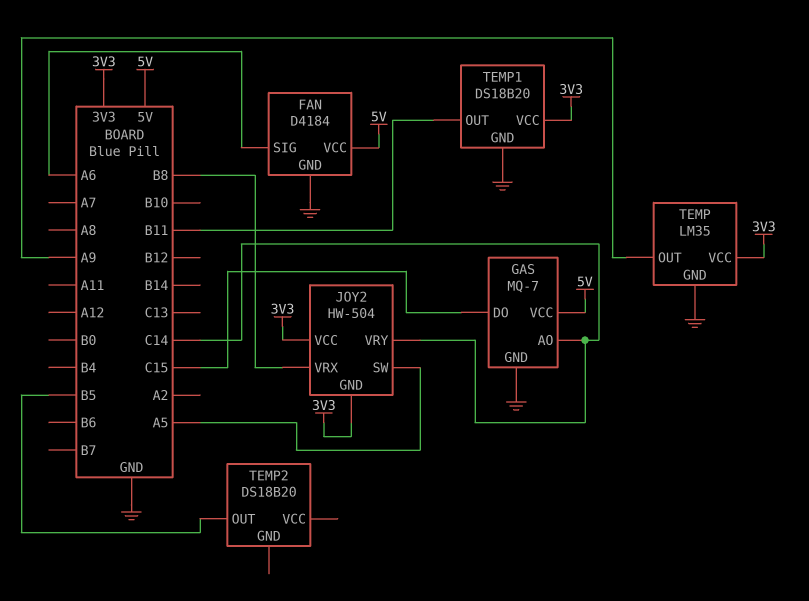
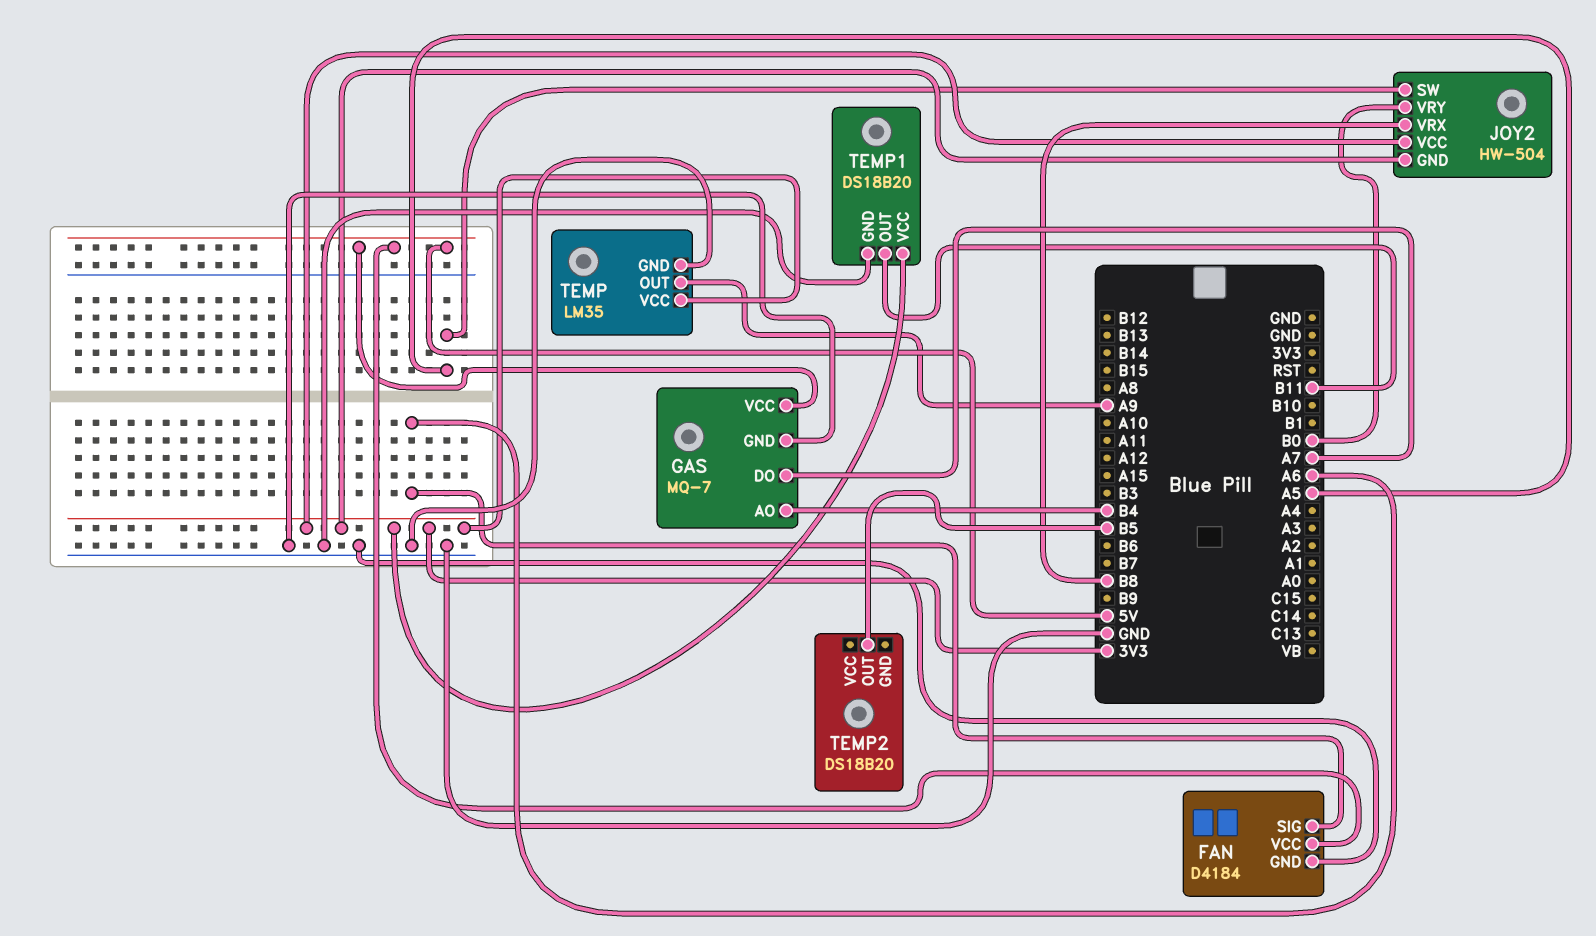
GAS pin AO: C14 -> B4
GAS pin DO: C15 -> A7
JOY2 pin VRY: C14 -> B0

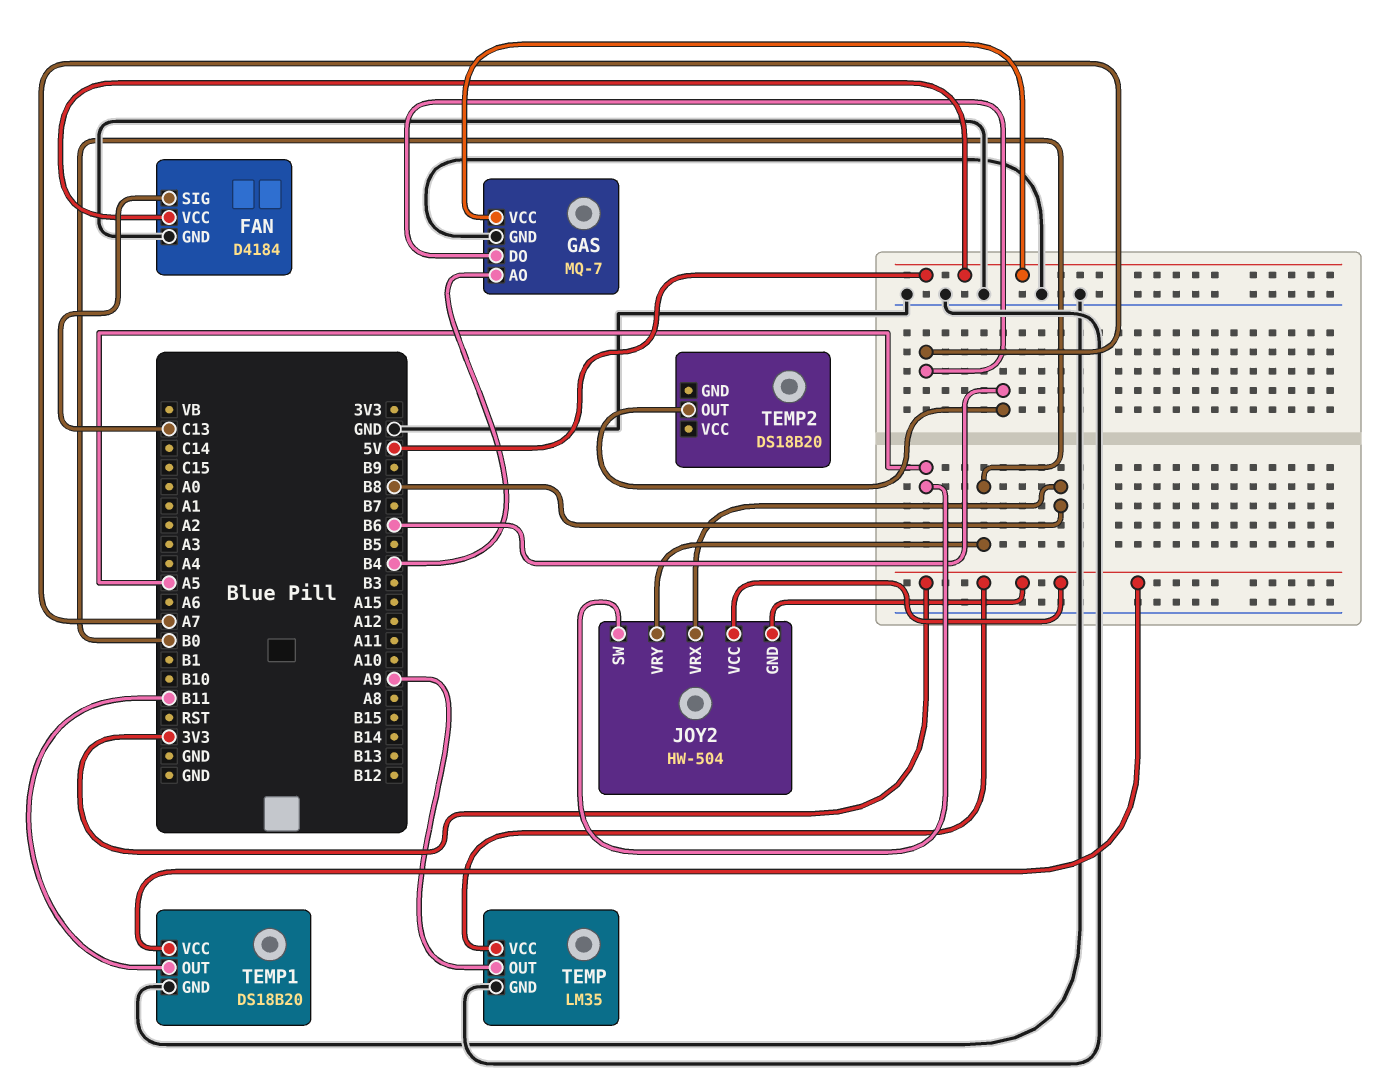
FAN pin SIG: A6 -> C13
TEMP2 pin OUT: B5 -> B6

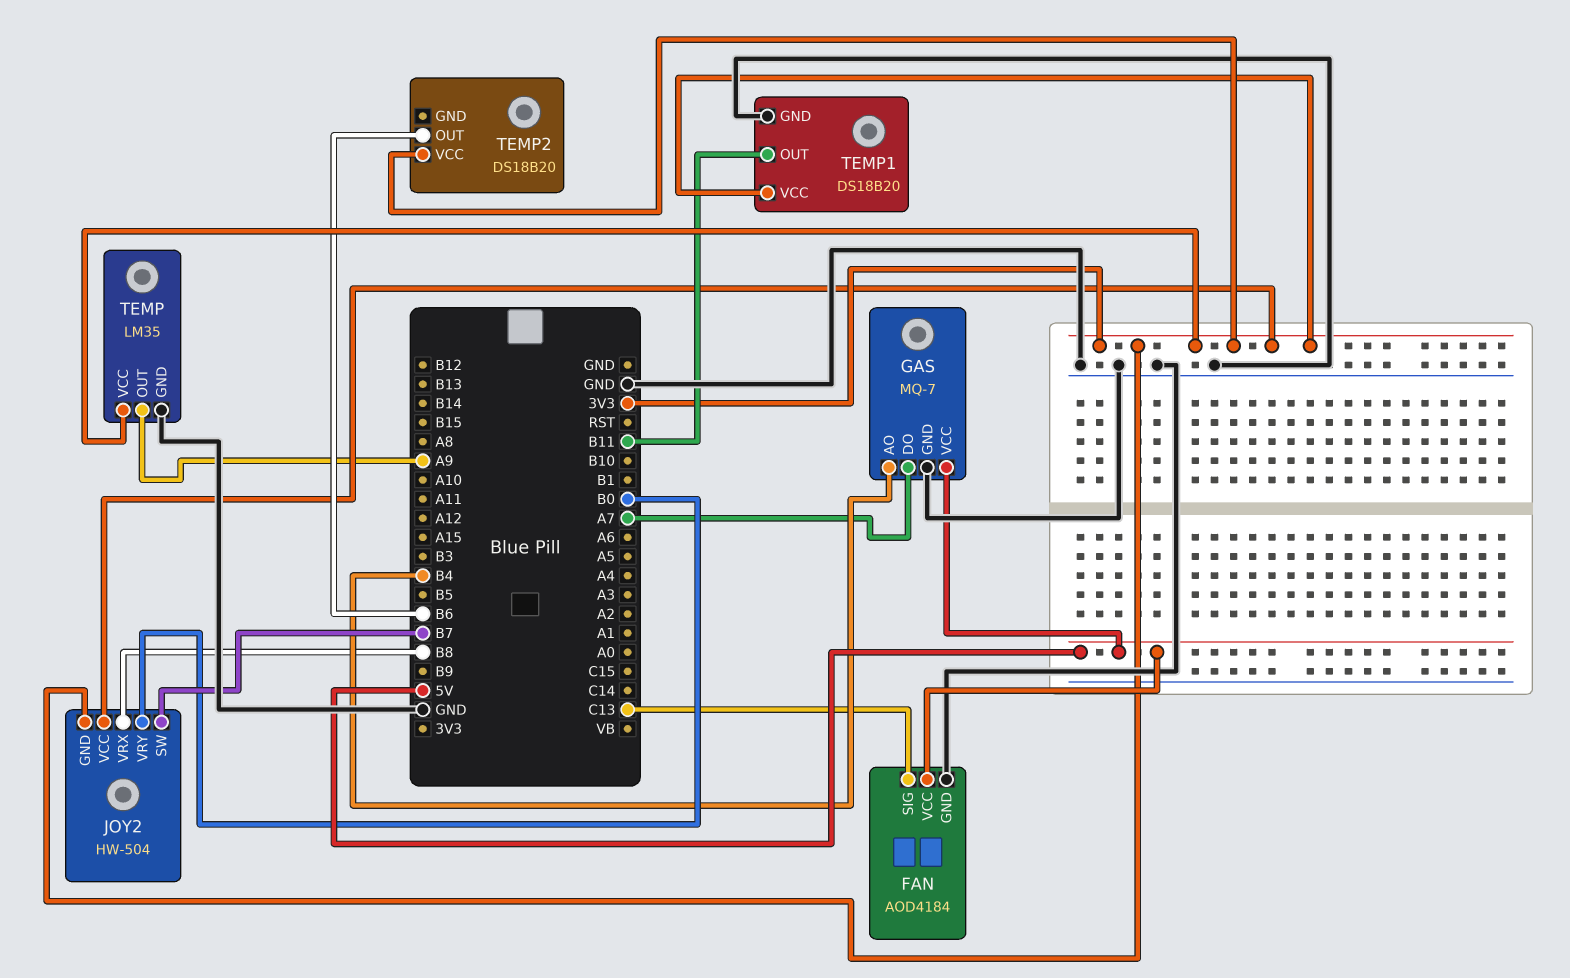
FAN: D4184 -> AOD4184
JOY2 pin SW: A5 -> B7
TEMP2 pin VCC: none -> 3V3

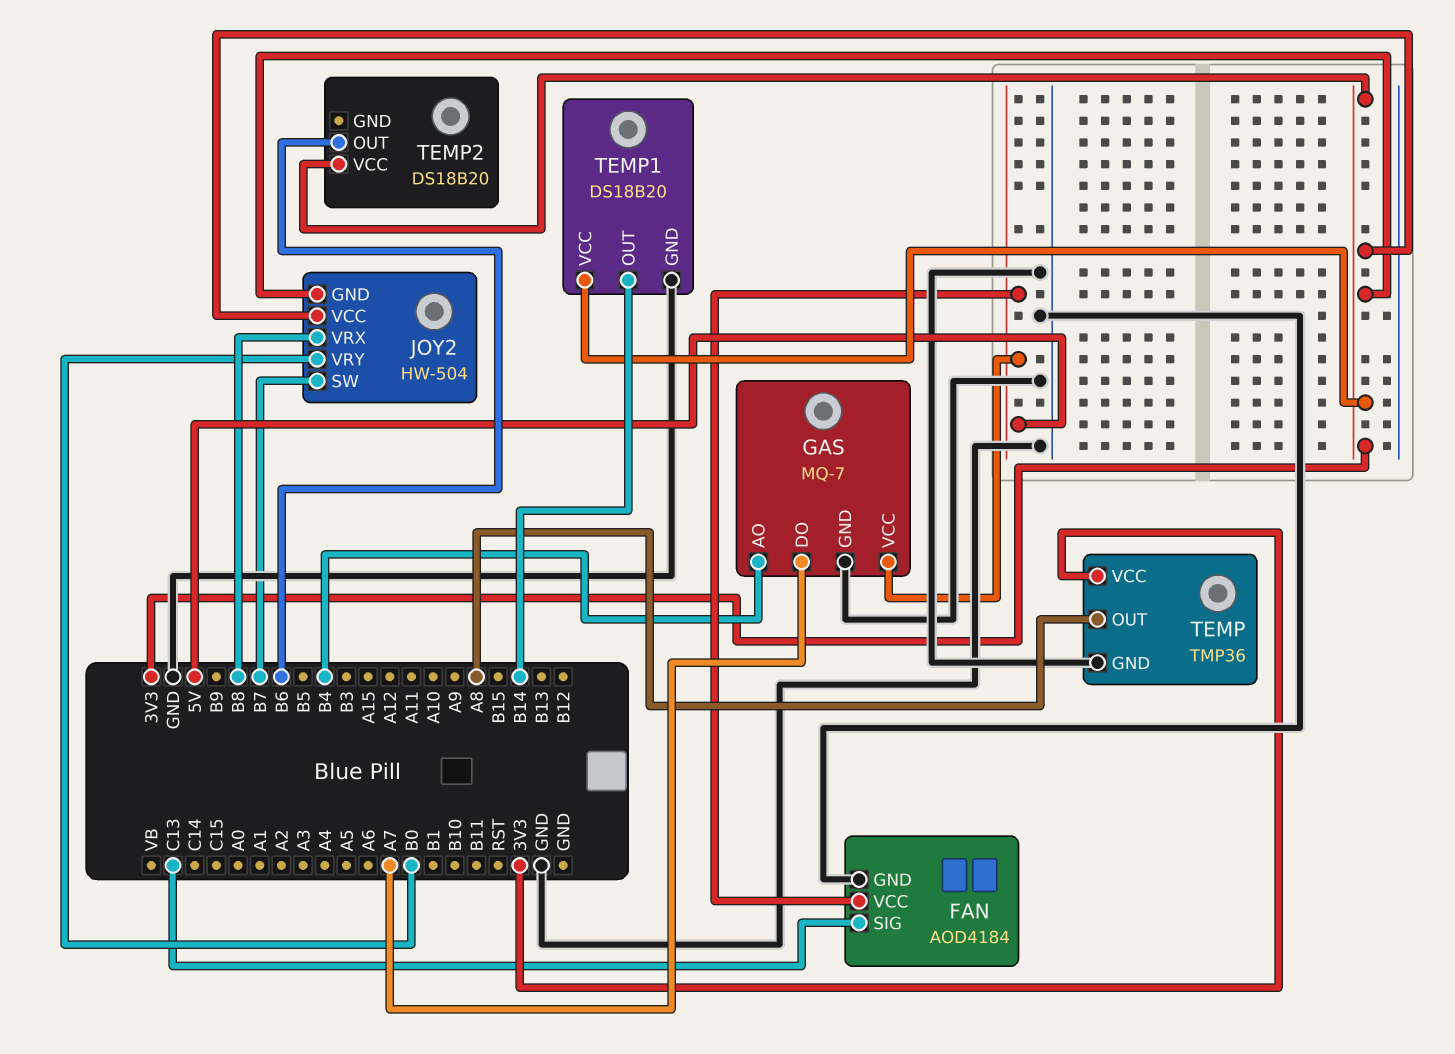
TEMP: LM35 -> TMP36
TEMP pin OUT: A9 -> A8
TEMP1 pin OUT: B11 -> B14

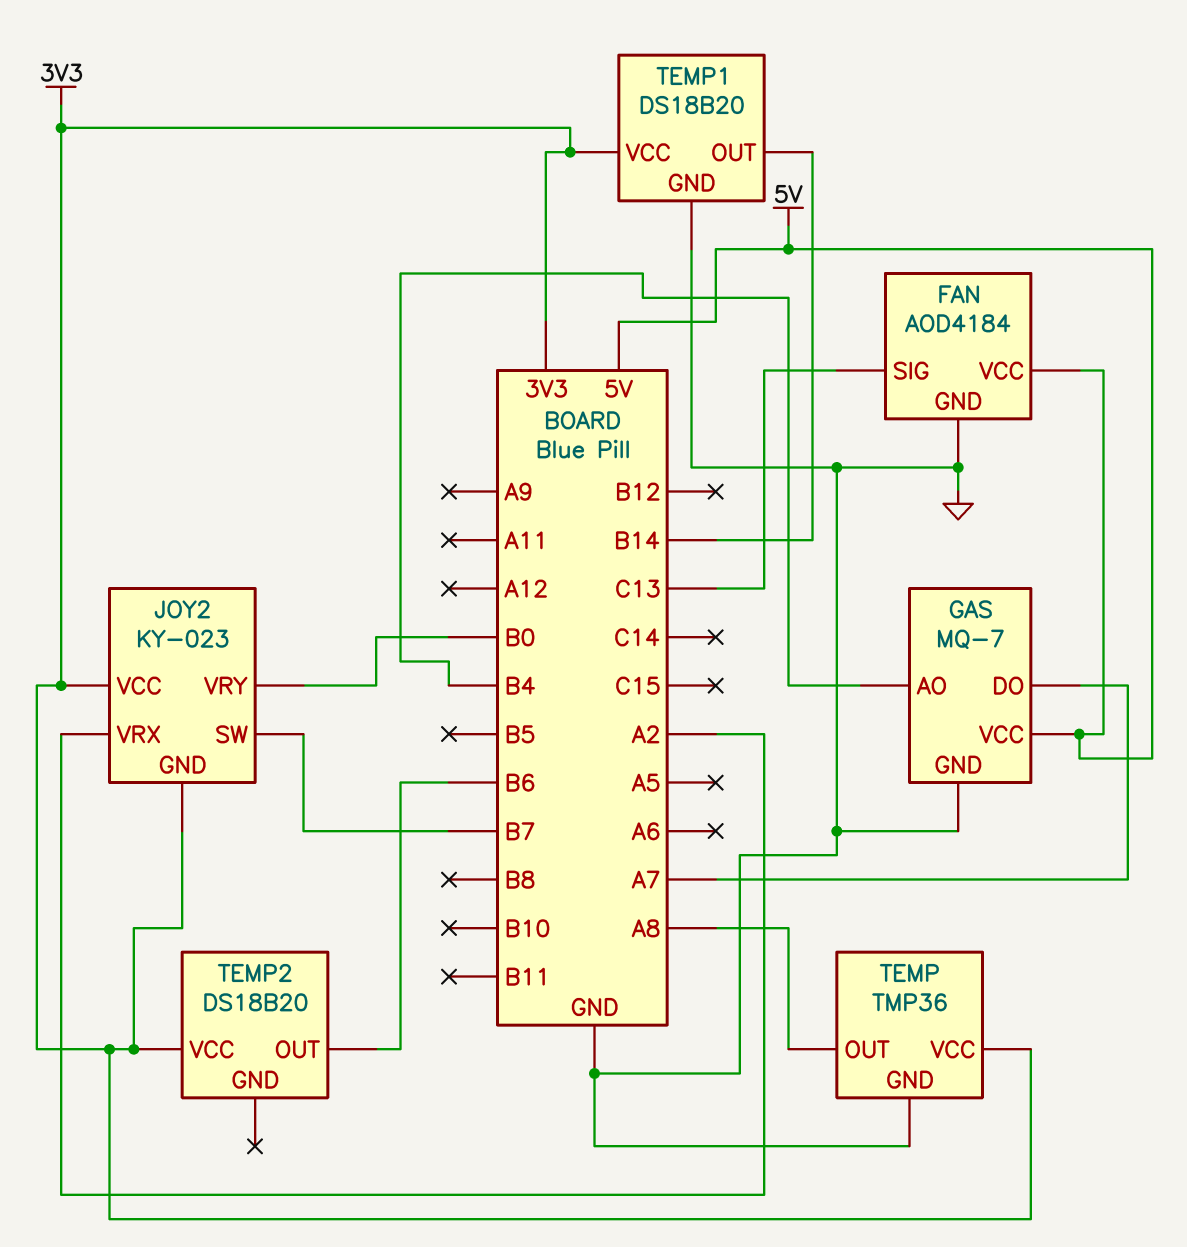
JOY2: HW-504 -> KY-023
JOY2 pin VRX: B8 -> A2

